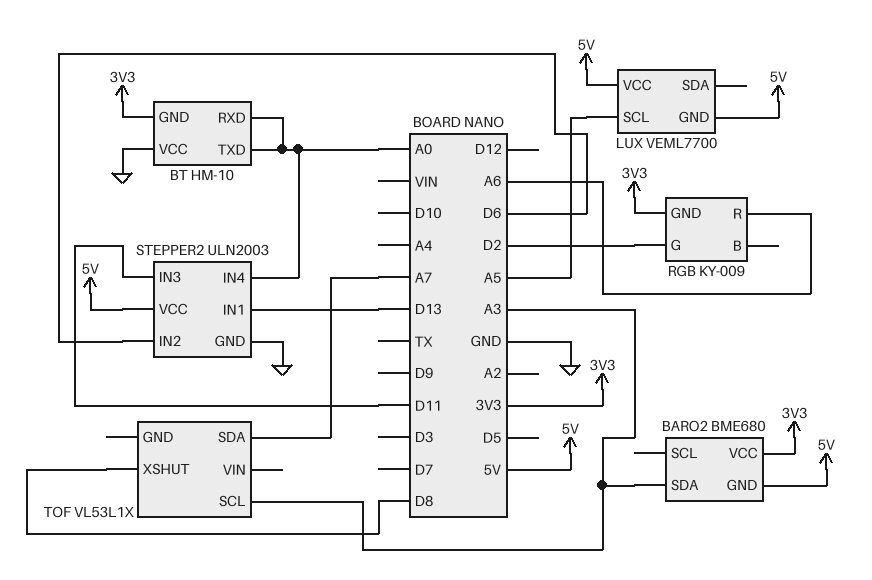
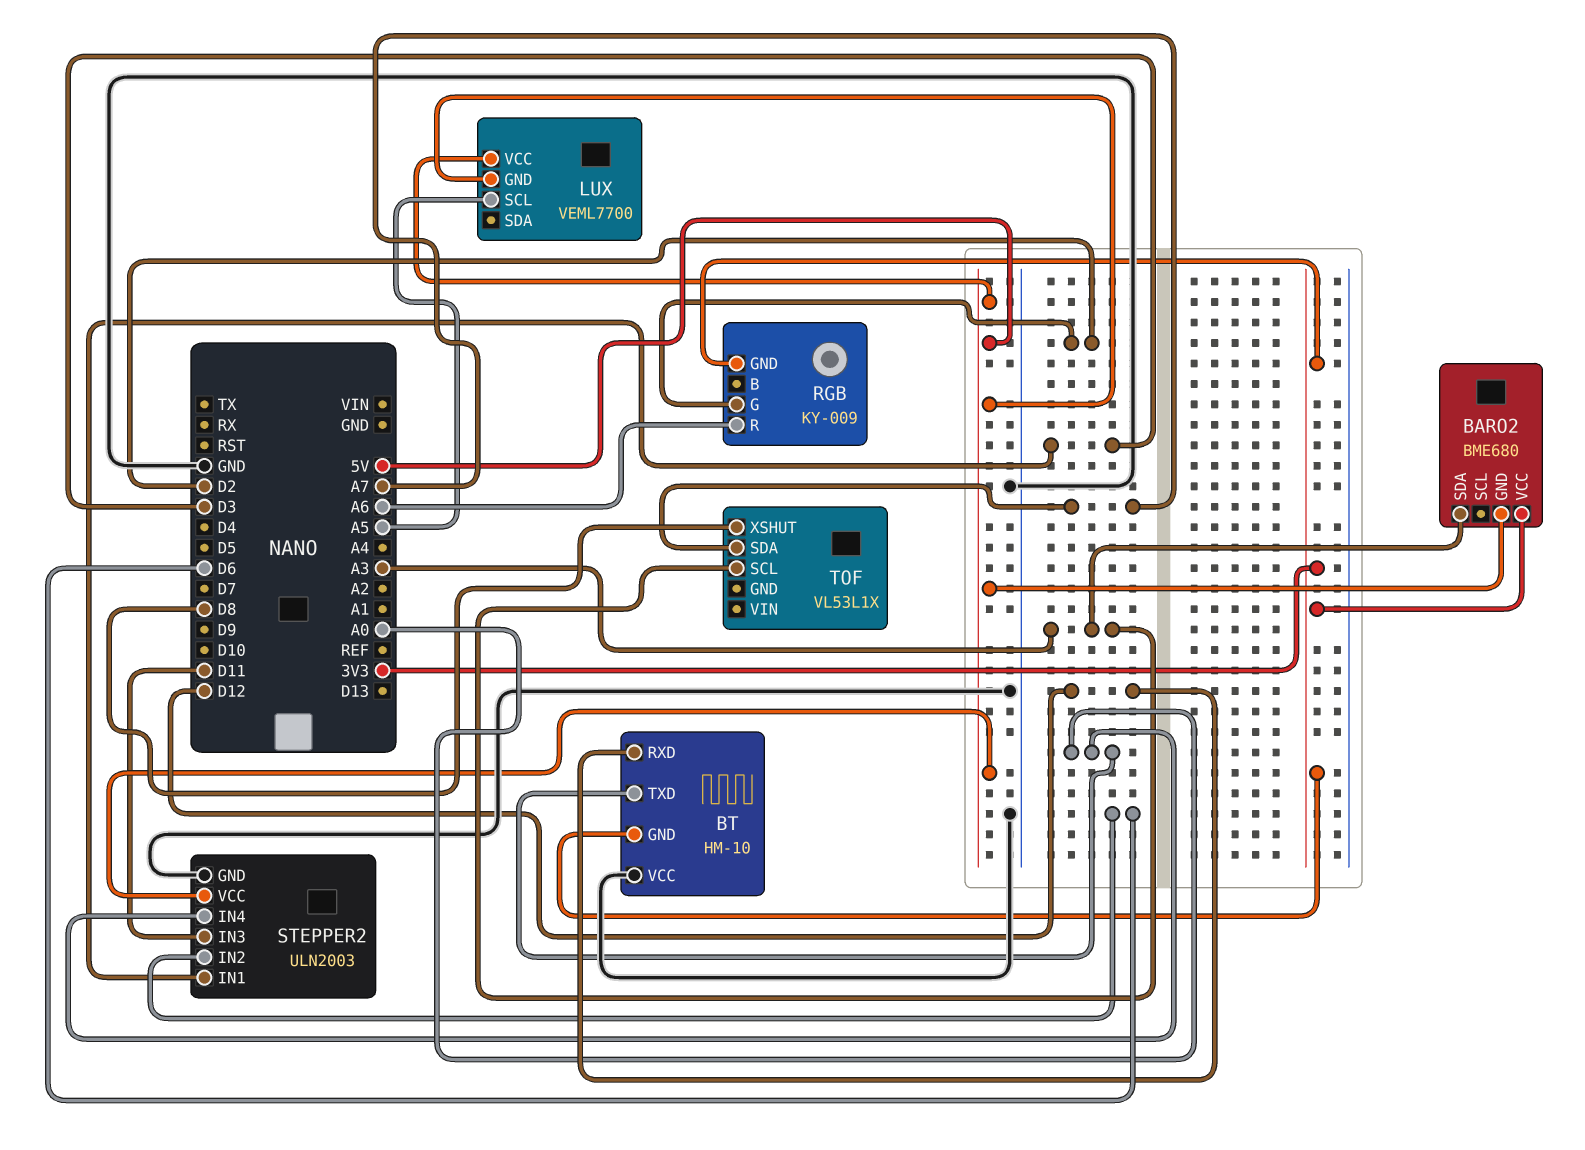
BT pin RXD: A0 -> D12
STEPPER2 pin IN1: D13 -> D3

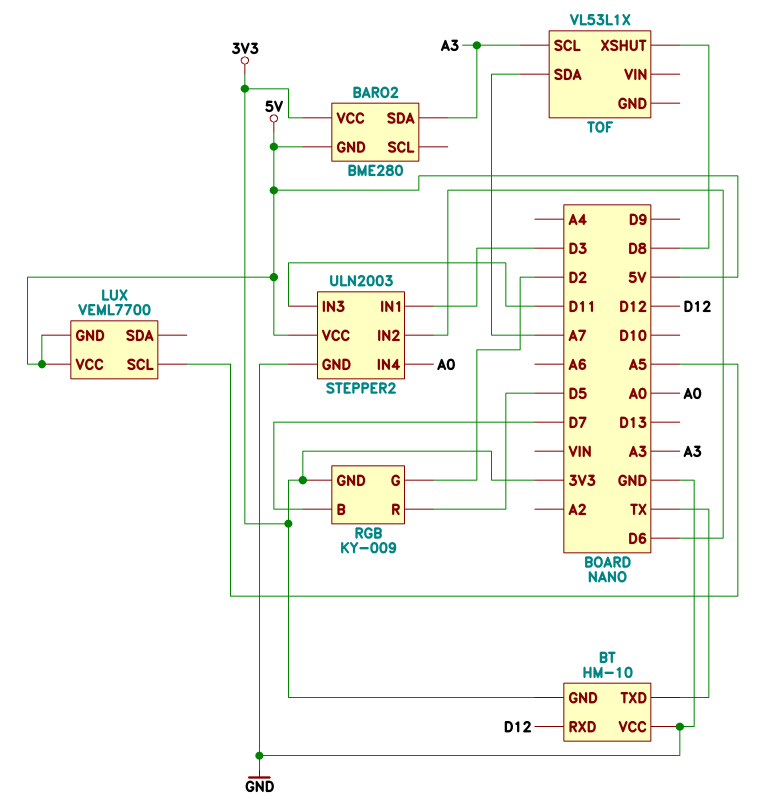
BARO2: BME680 -> BME280
BT pin TXD: A0 -> TX
RGB pin B: none -> D7
RGB pin R: A6 -> D5

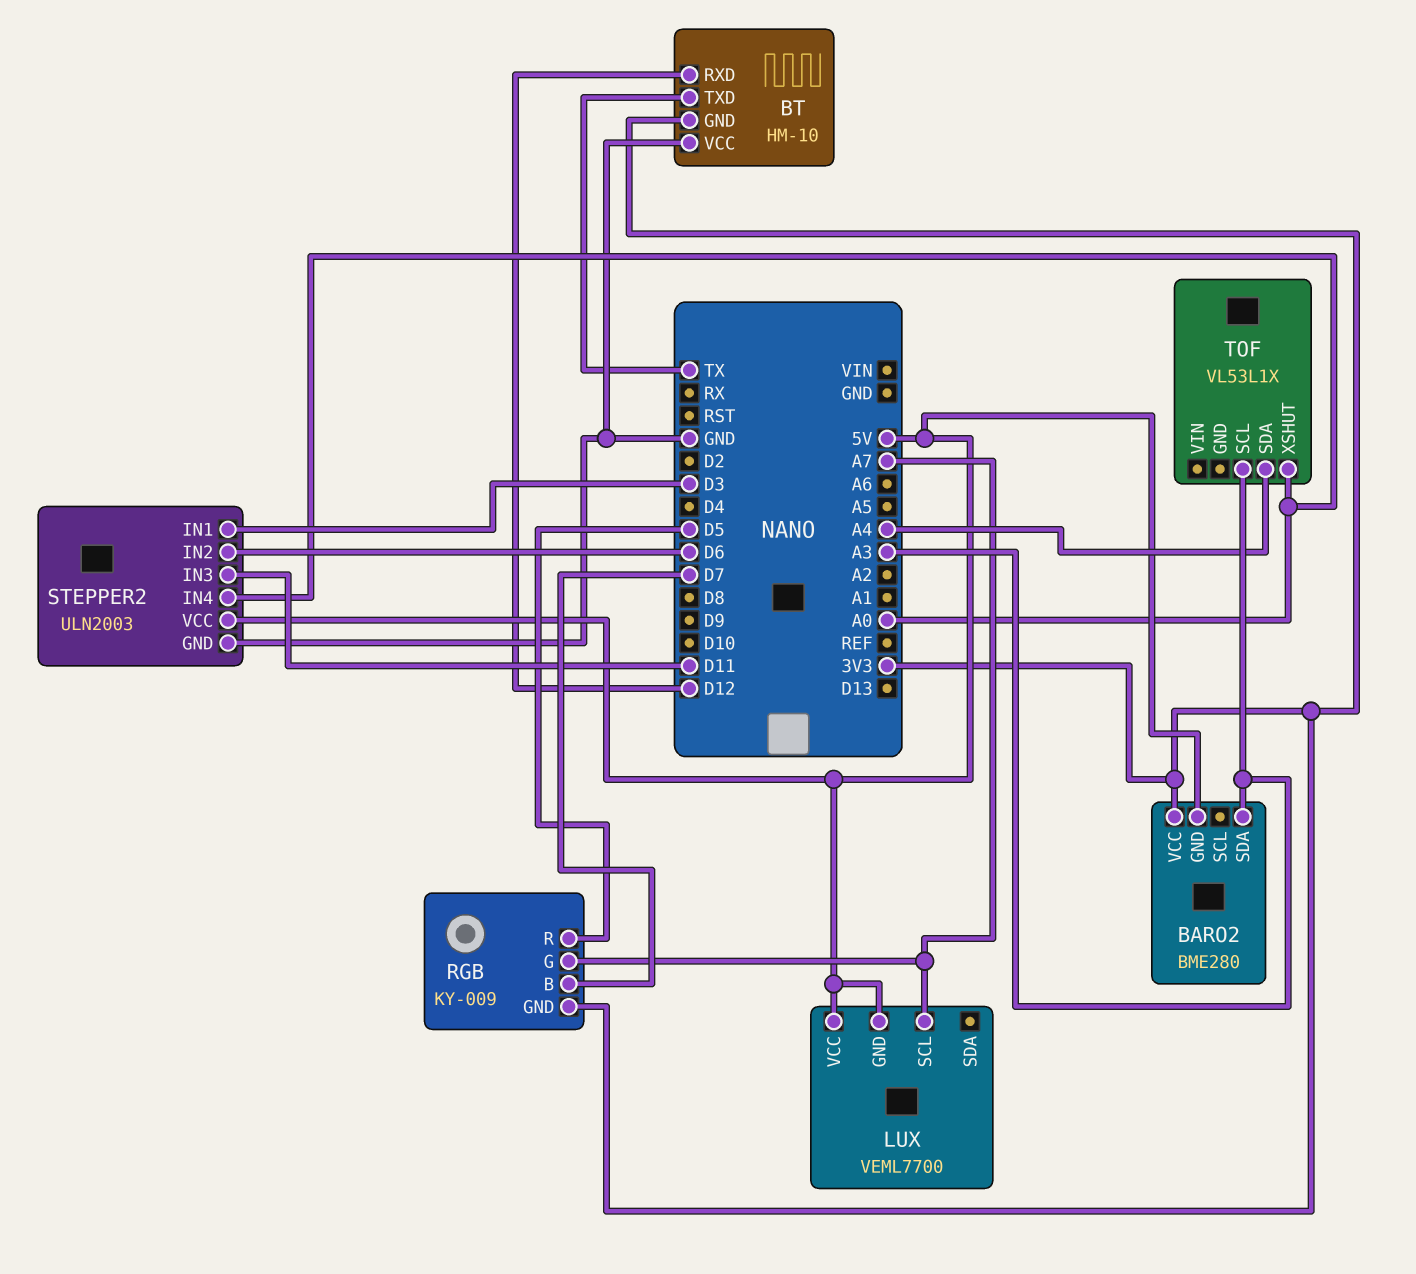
LUX pin SCL: A5 -> A7
RGB pin G: D2 -> A7
TOF pin SDA: A7 -> A4
TOF pin XSHUT: D8 -> A0

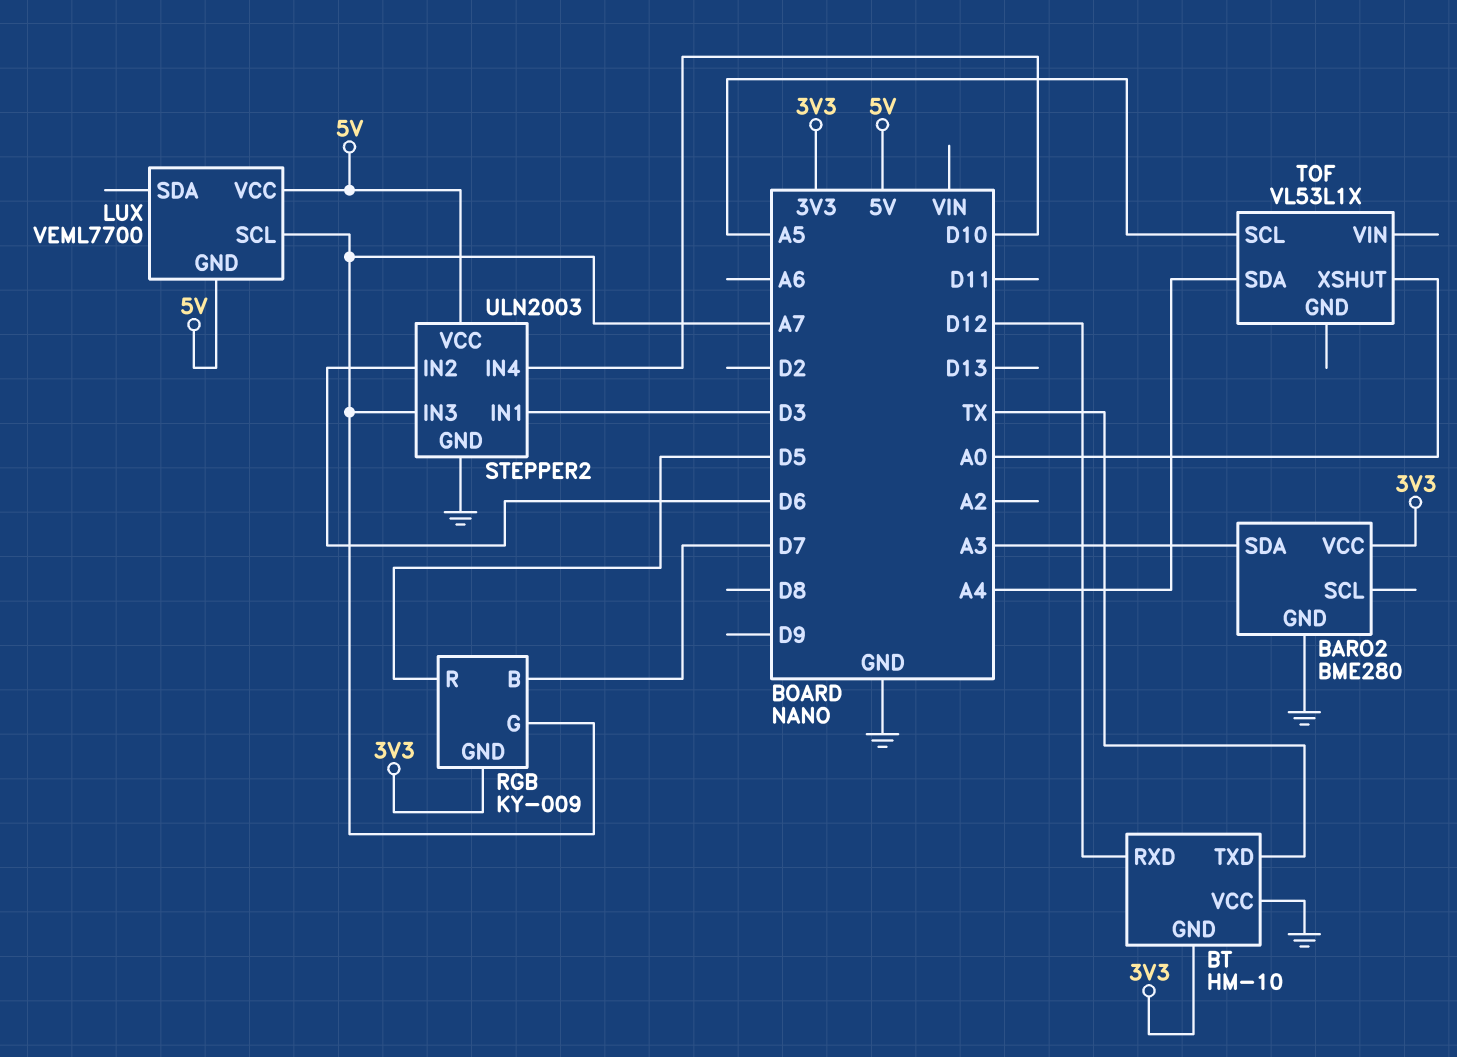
BARO2 pin GND: 5V -> GND
STEPPER2 pin IN3: D11 -> A7
STEPPER2 pin IN4: A0 -> D10
TOF pin SCL: A3 -> A5

